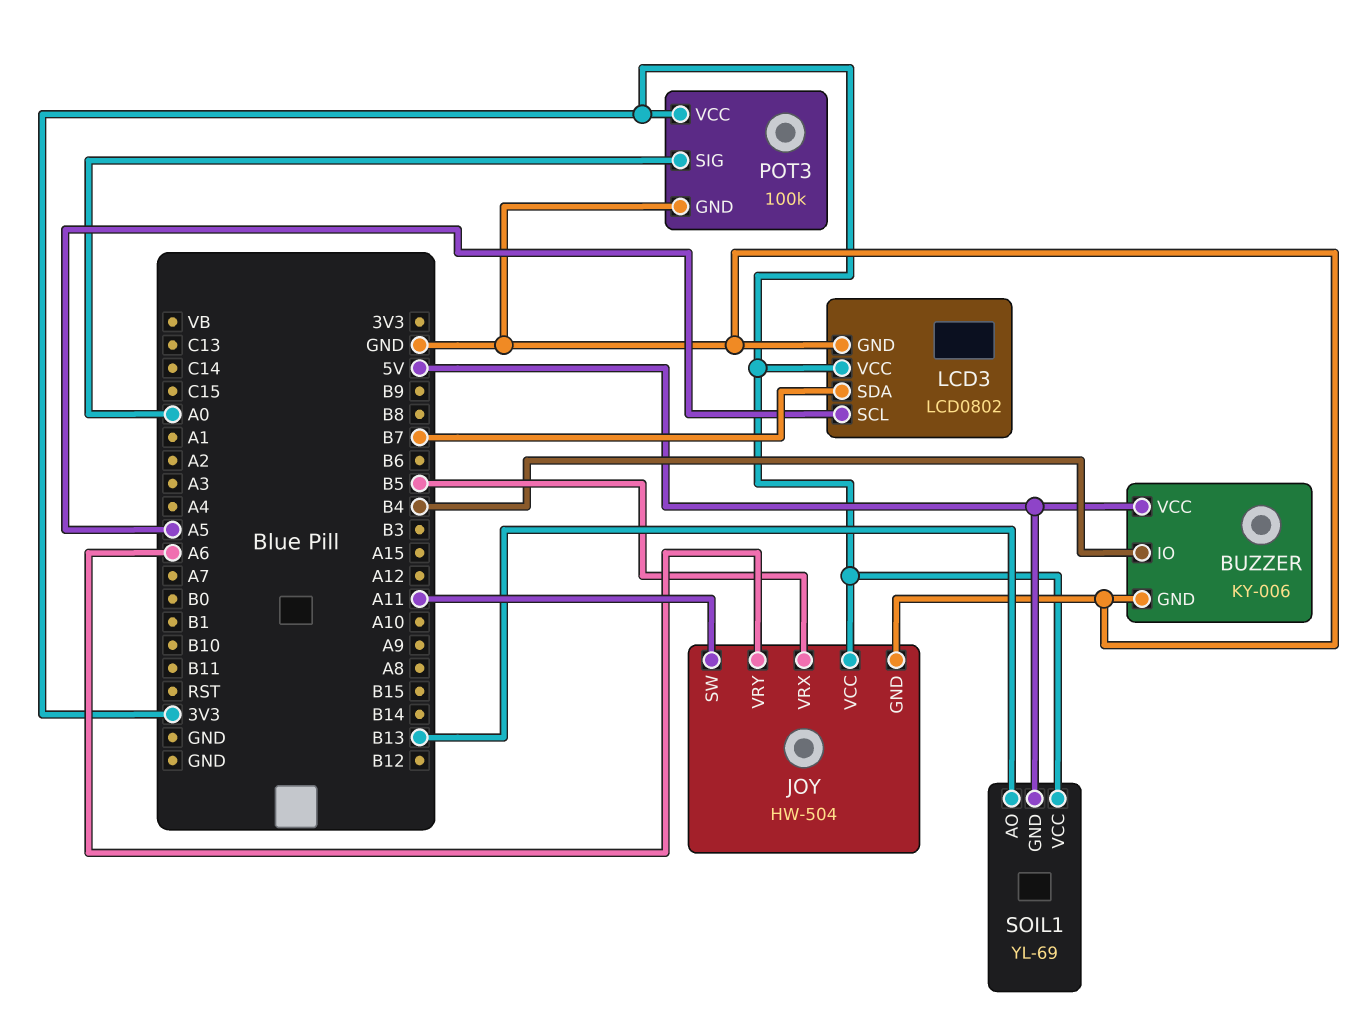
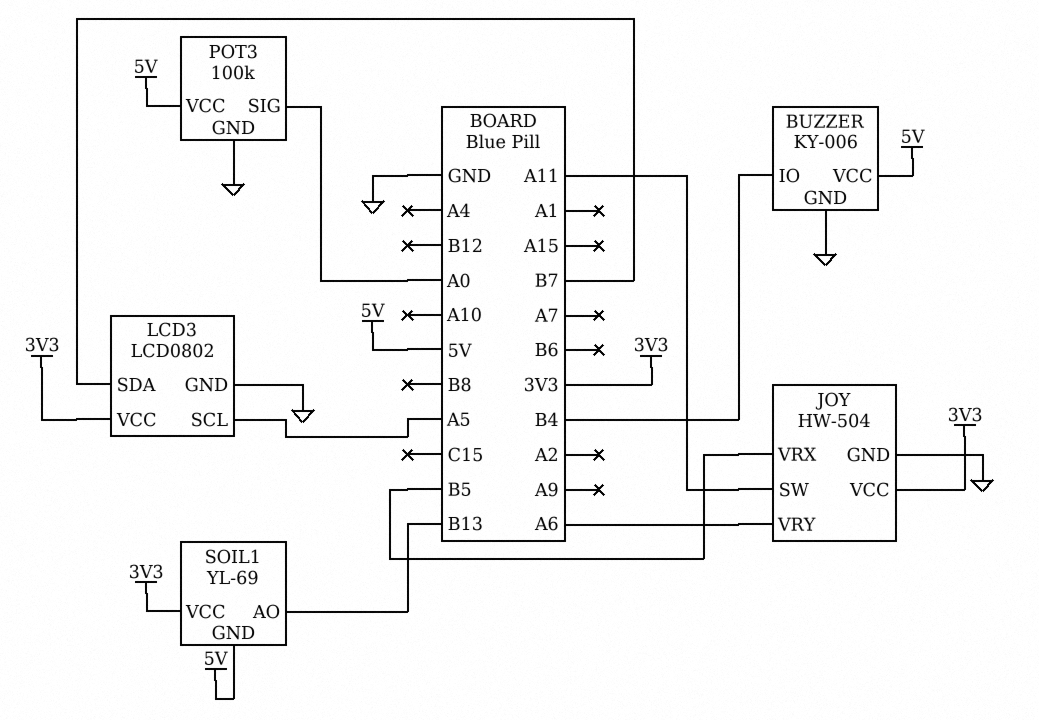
POT3 pin VCC: 3V3 -> 5V

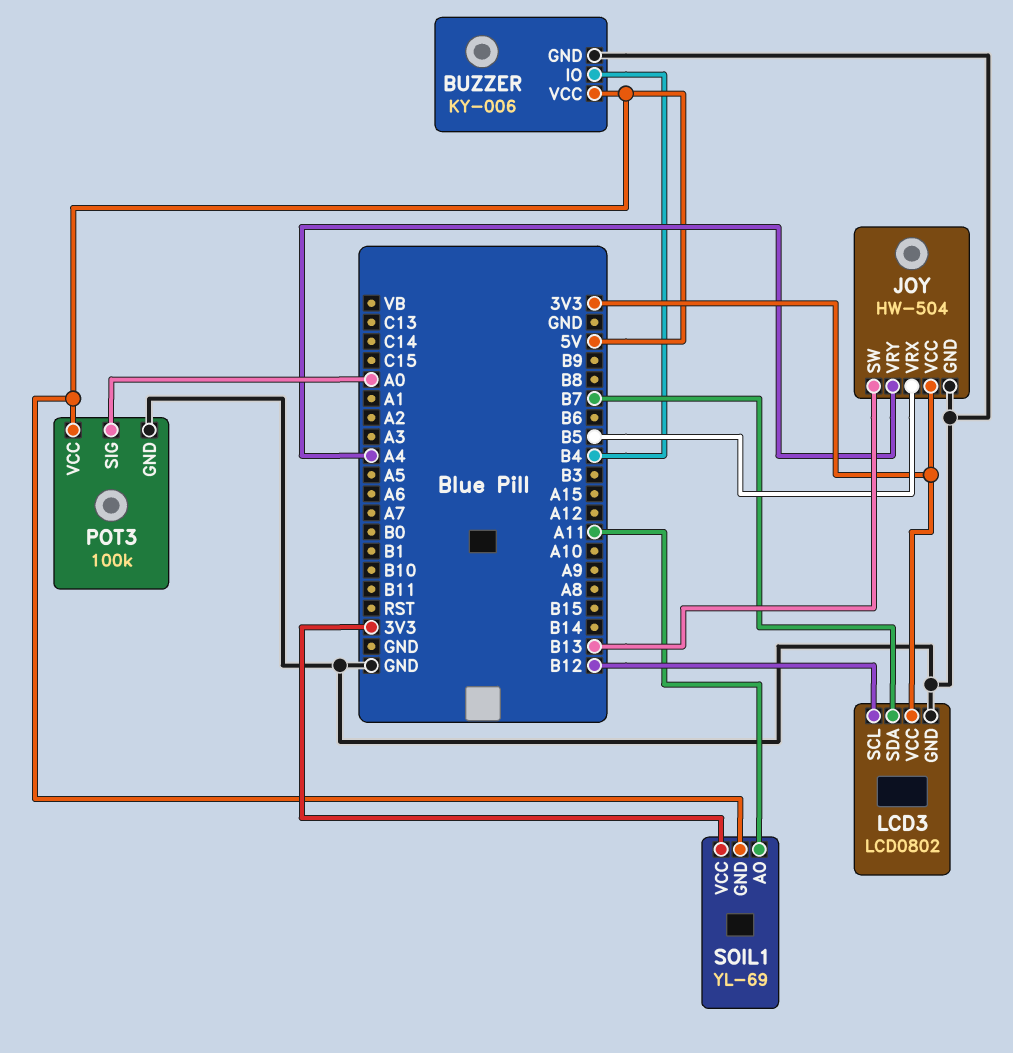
JOY pin SW: A11 -> B13
JOY pin VRY: A6 -> A4
LCD3 pin SCL: A5 -> B12
SOIL1 pin AO: B13 -> A11

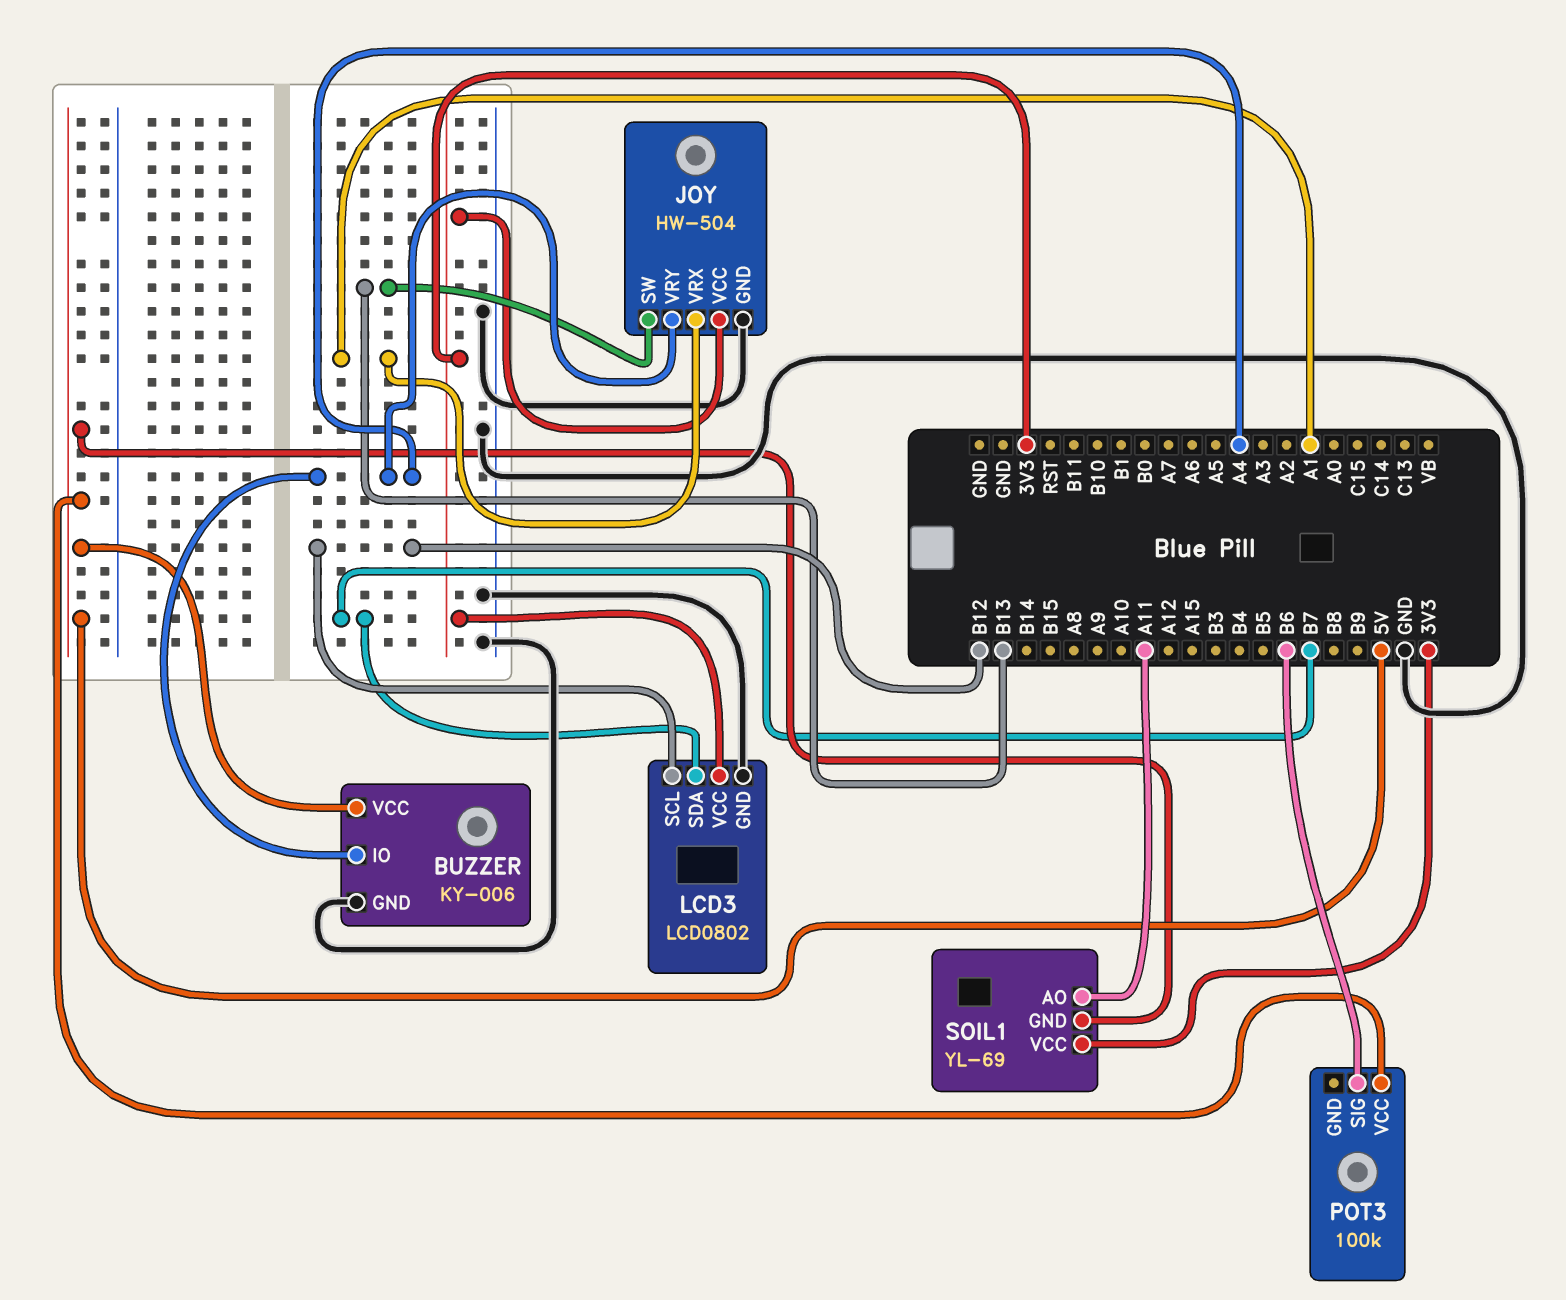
BUZZER pin IO: B4 -> A4
JOY pin VRX: B5 -> A1
POT3 pin GND: GND -> none
POT3 pin SIG: A0 -> B6

